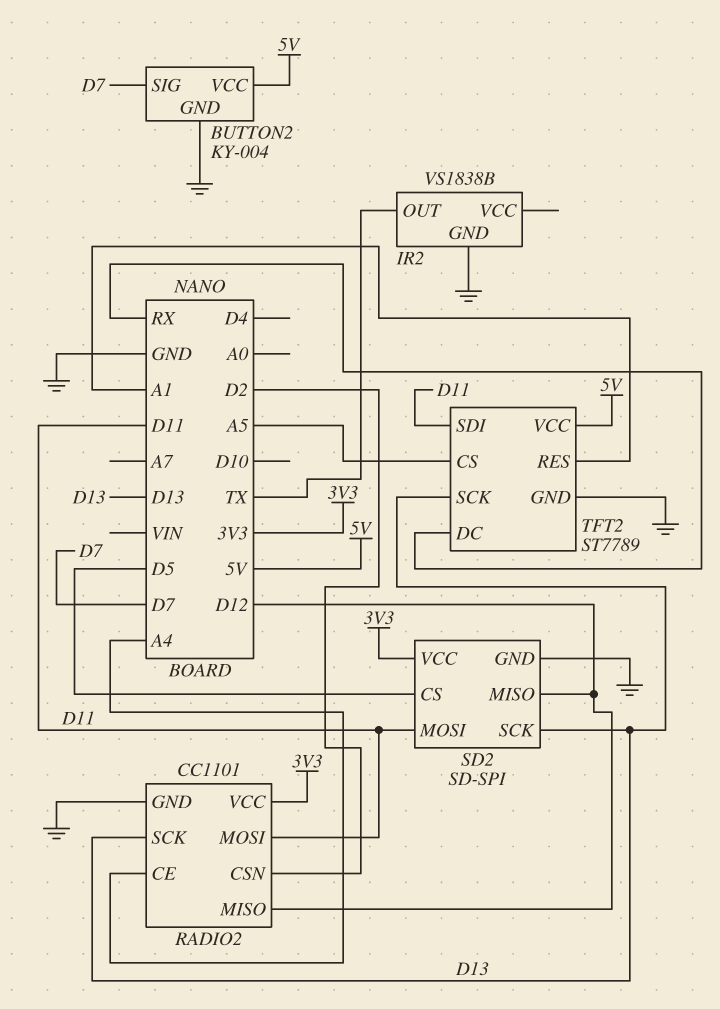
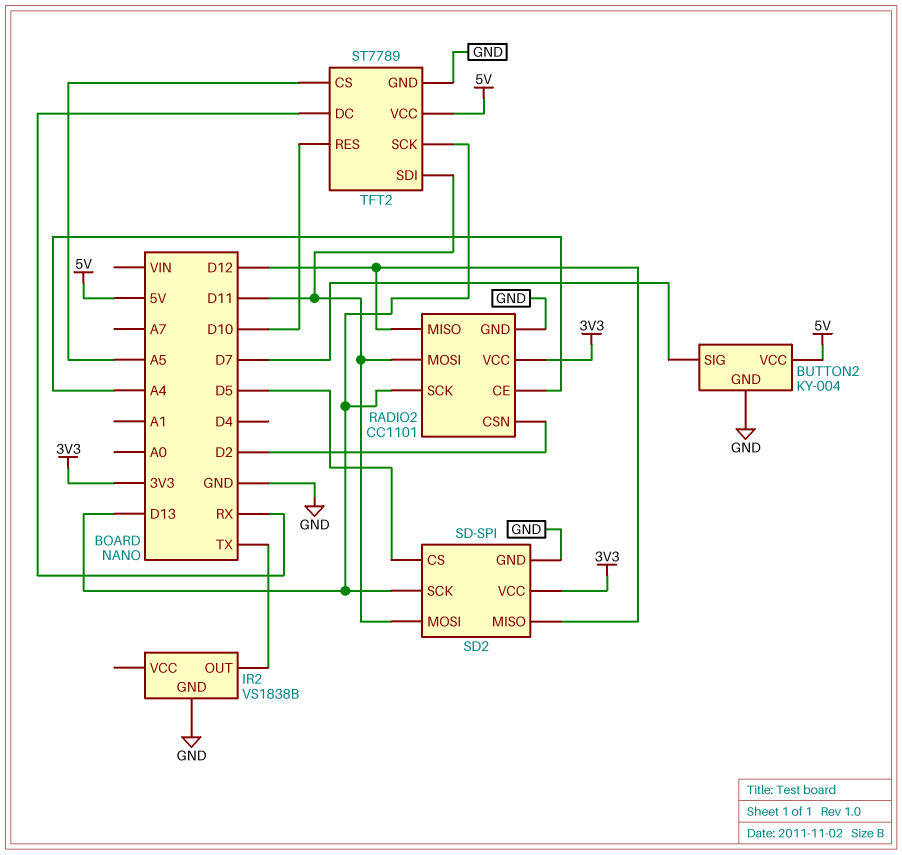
TFT2 pin RES: A1 -> D10

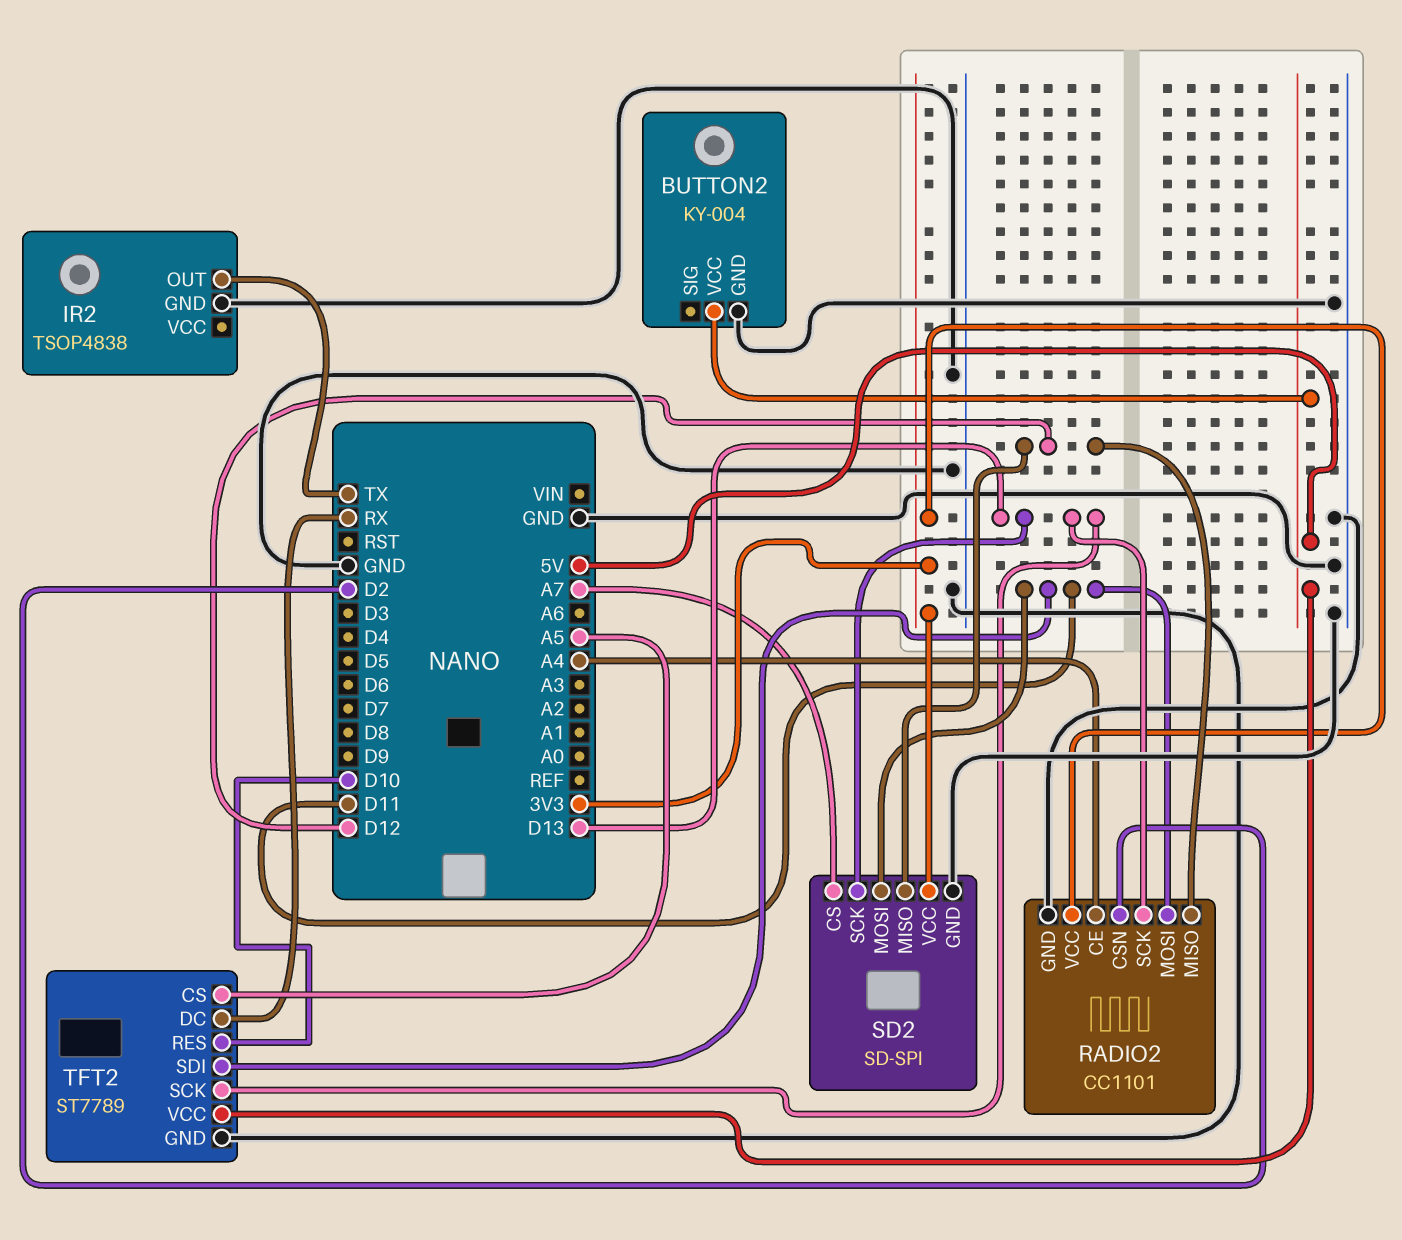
BUTTON2 pin SIG: D7 -> none
IR2: VS1838B -> TSOP4838
SD2 pin CS: D5 -> A7

